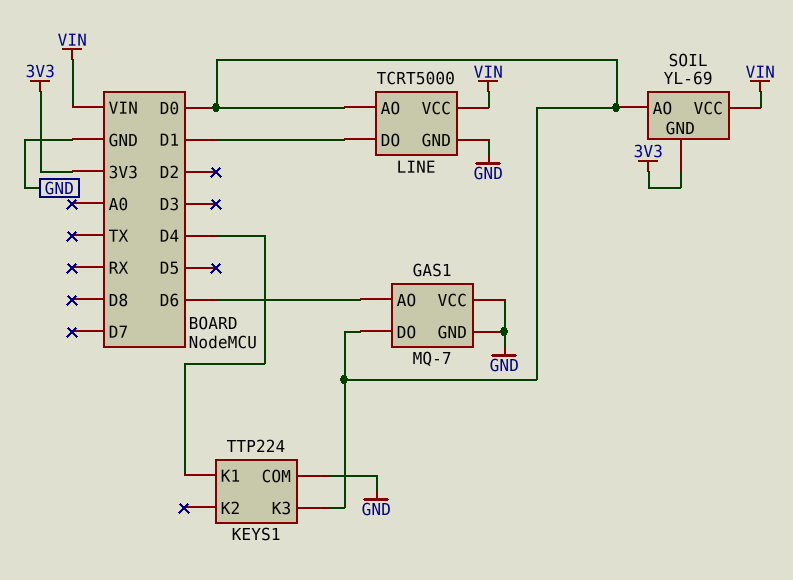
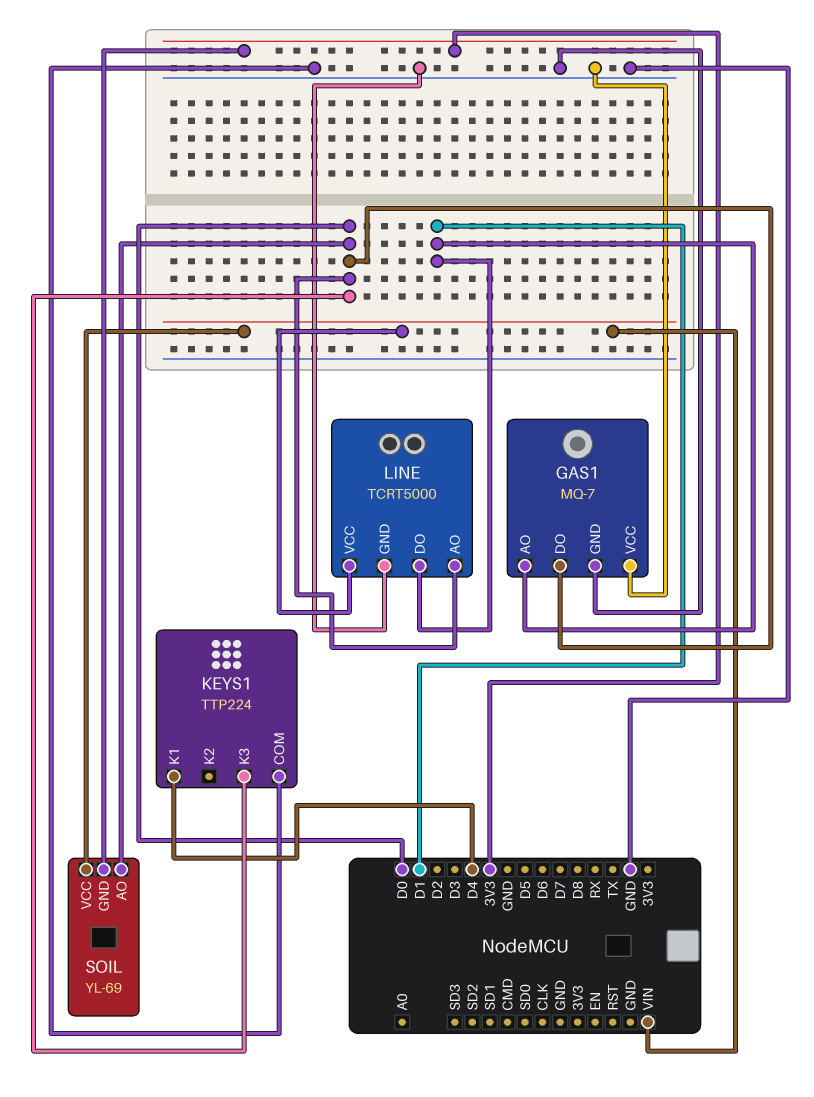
GAS1 pin AO: D6 -> D1

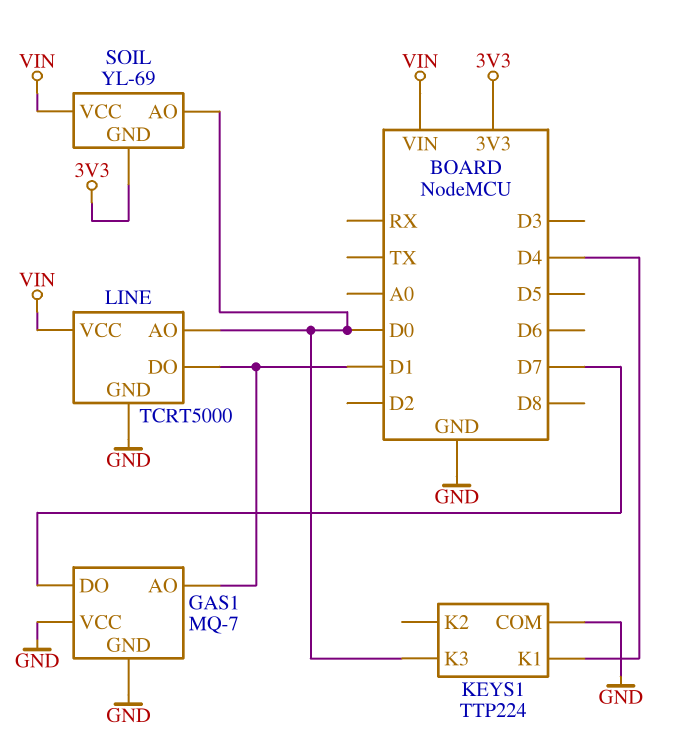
GAS1 pin DO: D0 -> D7

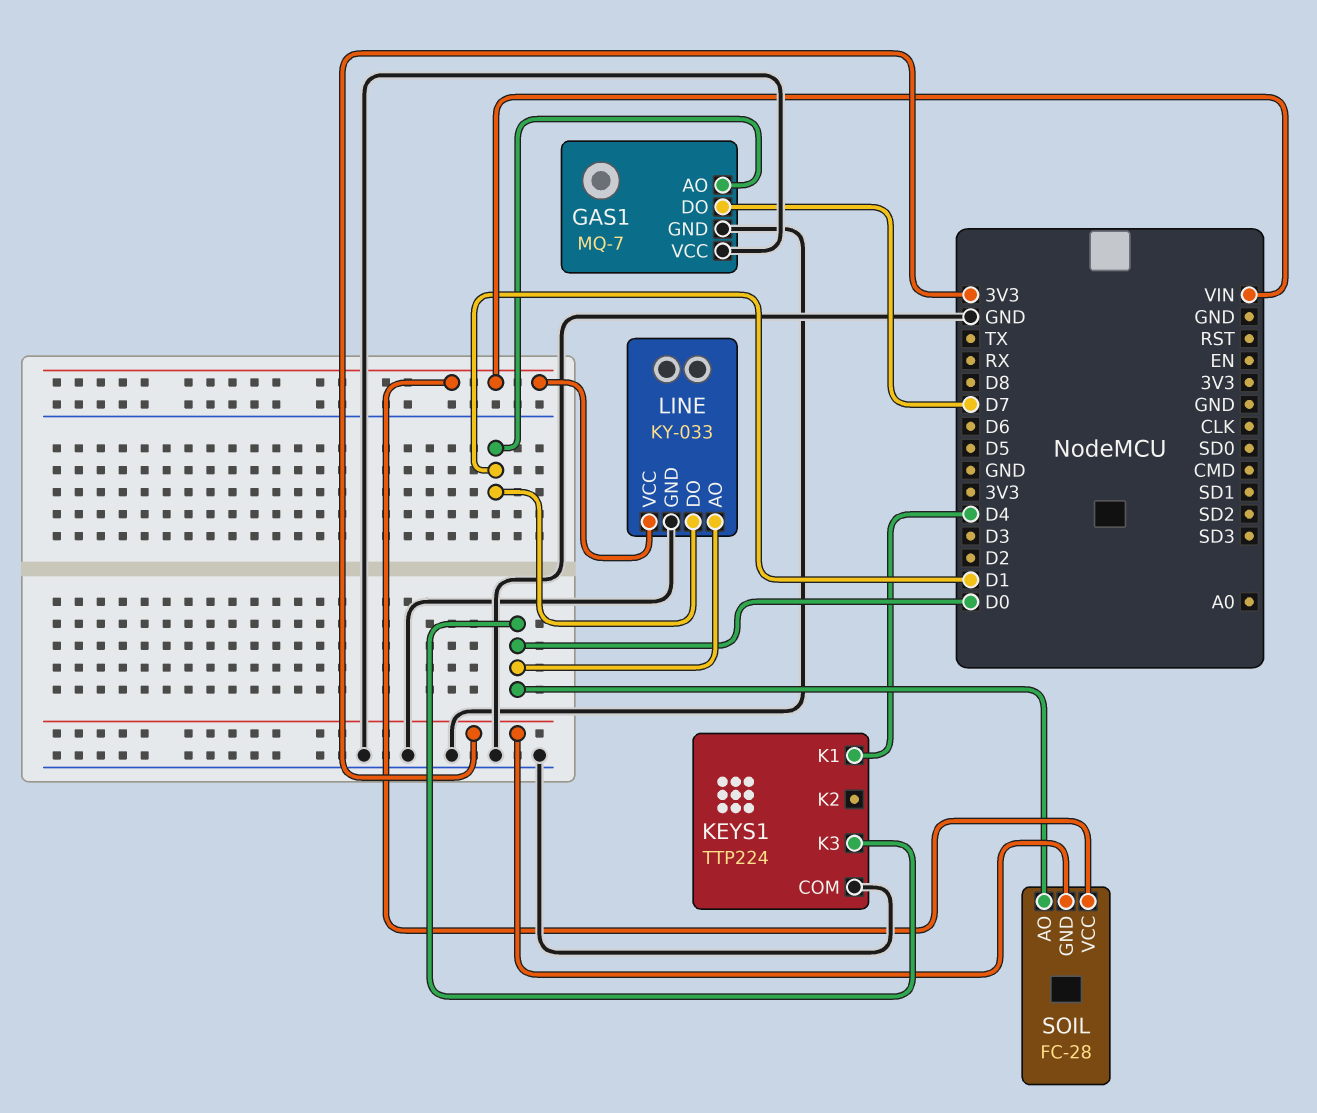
LINE: TCRT5000 -> KY-033
SOIL: YL-69 -> FC-28

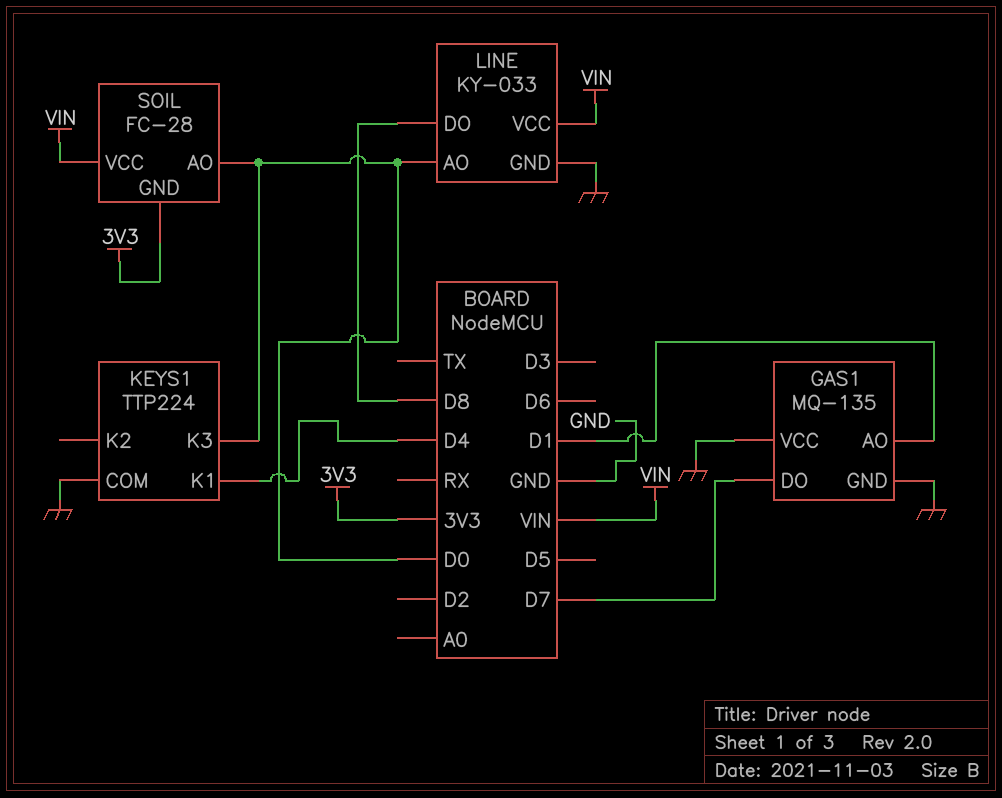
GAS1: MQ-7 -> MQ-135
LINE pin DO: D1 -> D8

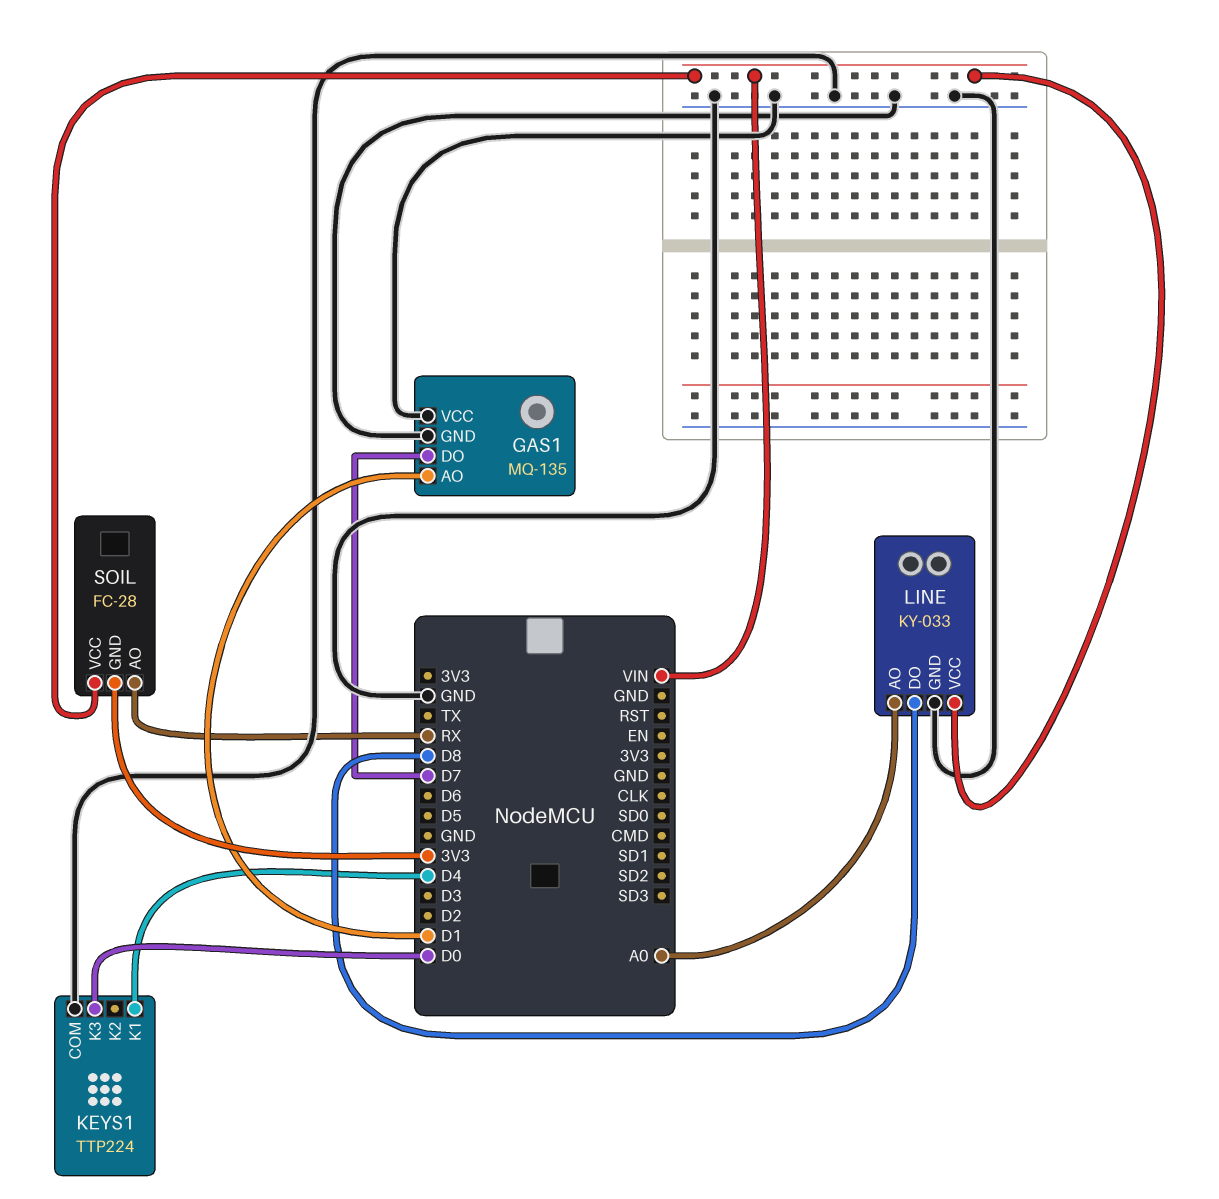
LINE pin AO: D0 -> A0
SOIL pin AO: D0 -> RX

